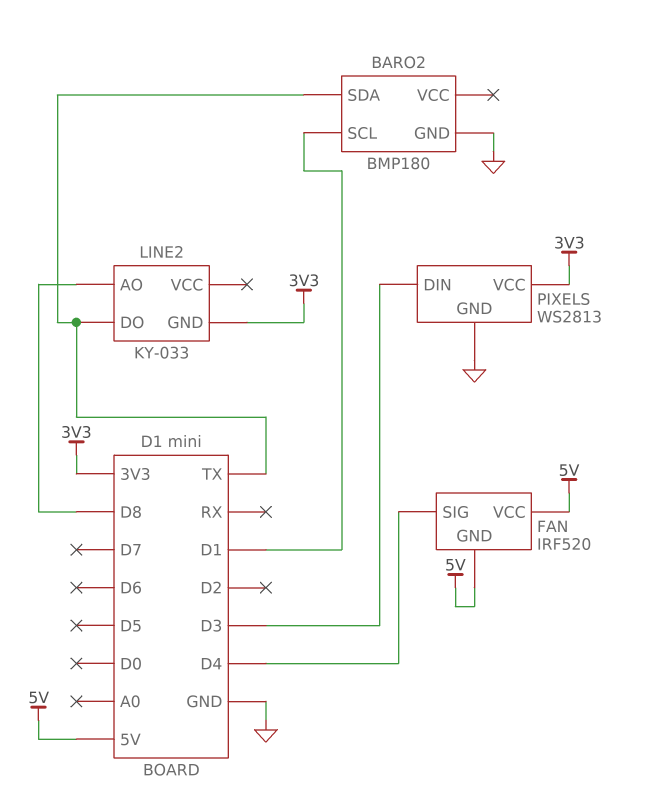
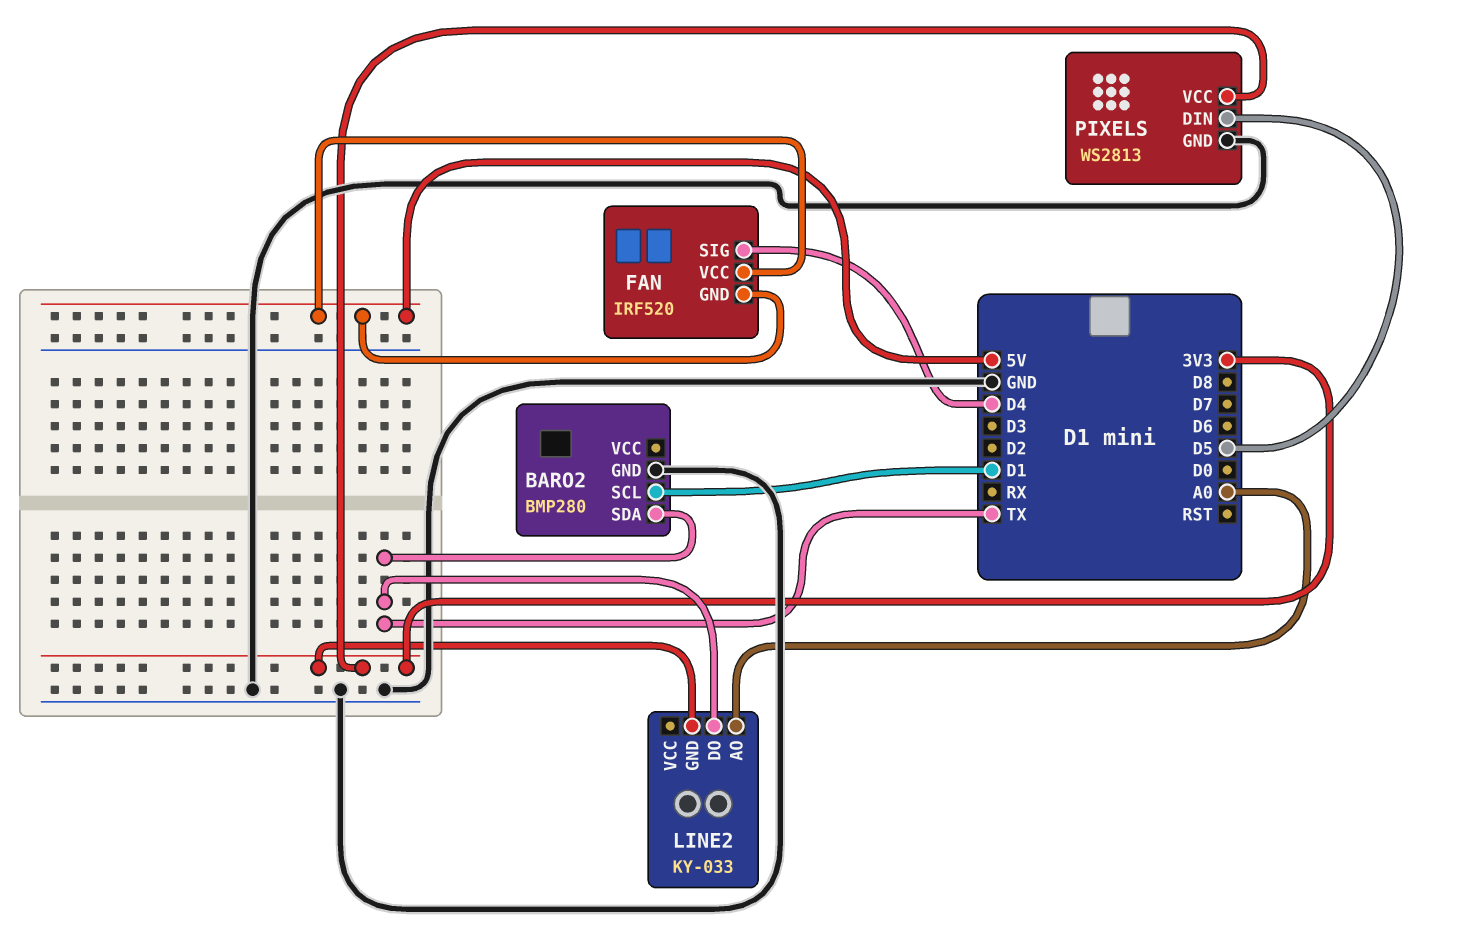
BARO2: BMP180 -> BMP280
LINE2 pin AO: D8 -> A0
PIXELS pin DIN: D3 -> D5

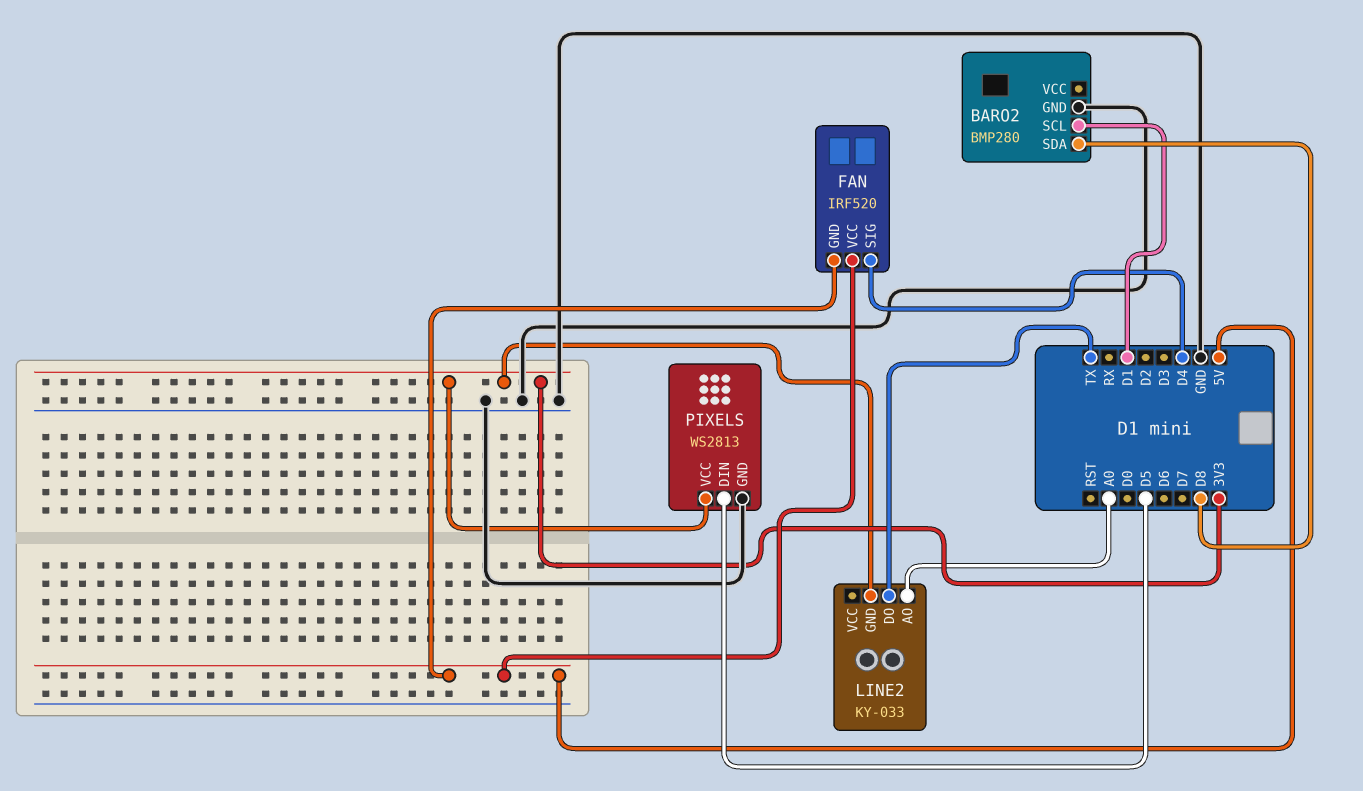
BARO2 pin SDA: TX -> D8

